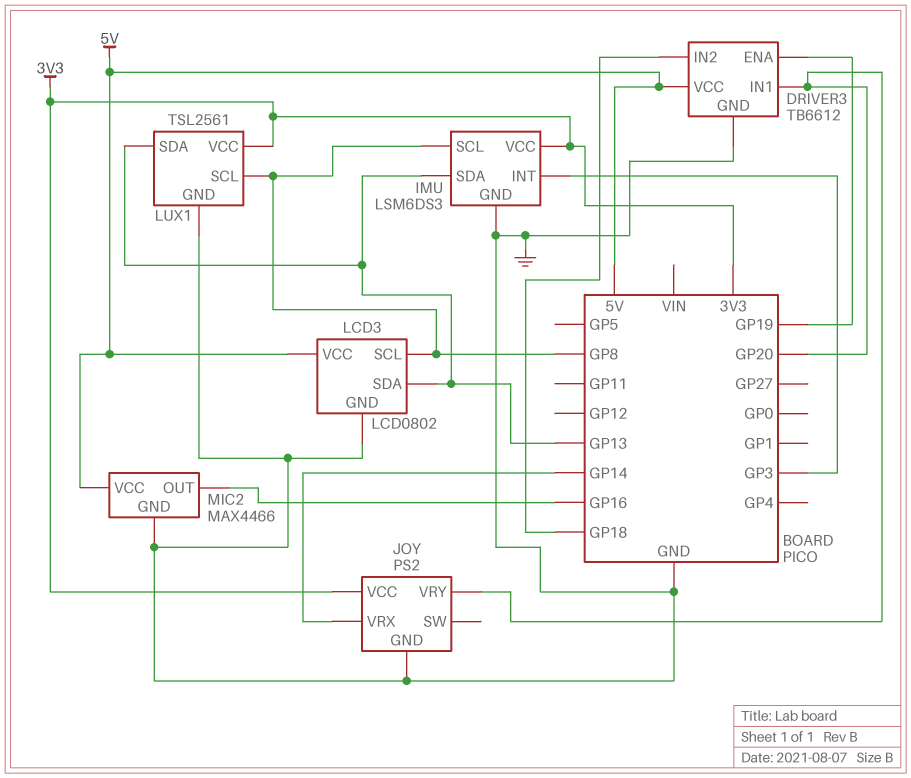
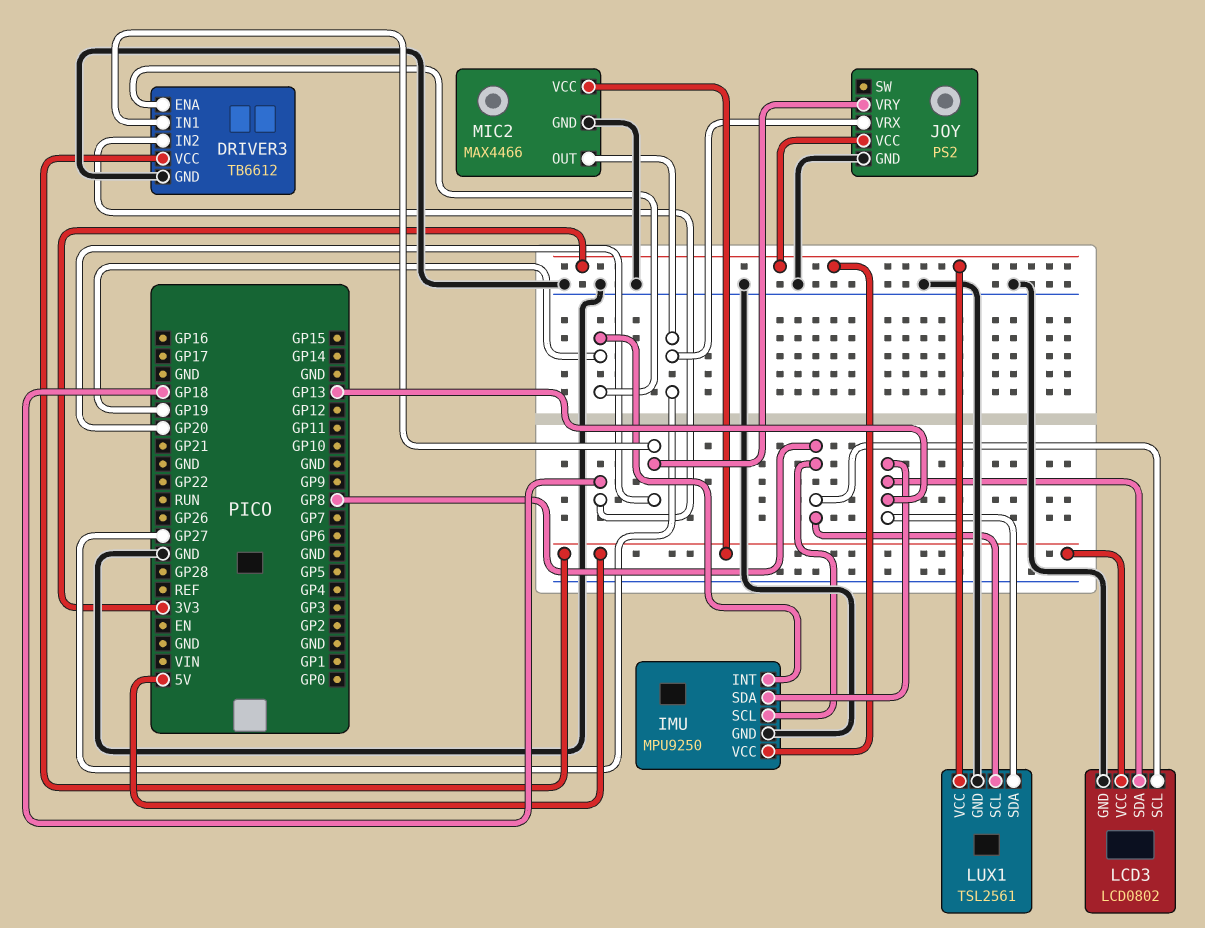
IMU: LSM6DS3 -> MPU9250
IMU pin INT: GP3 -> GP19
JOY pin VRX: GP14 -> GP27
MIC2 pin OUT: GP16 -> GP27

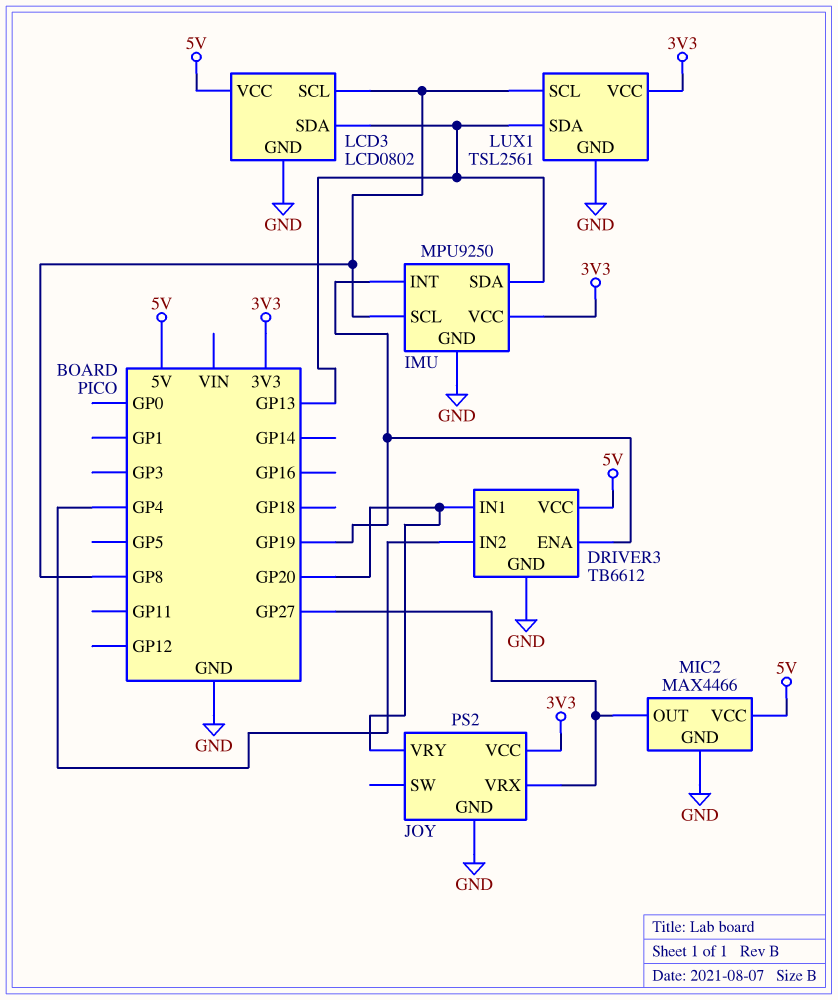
DRIVER3 pin IN2: GP18 -> GP4

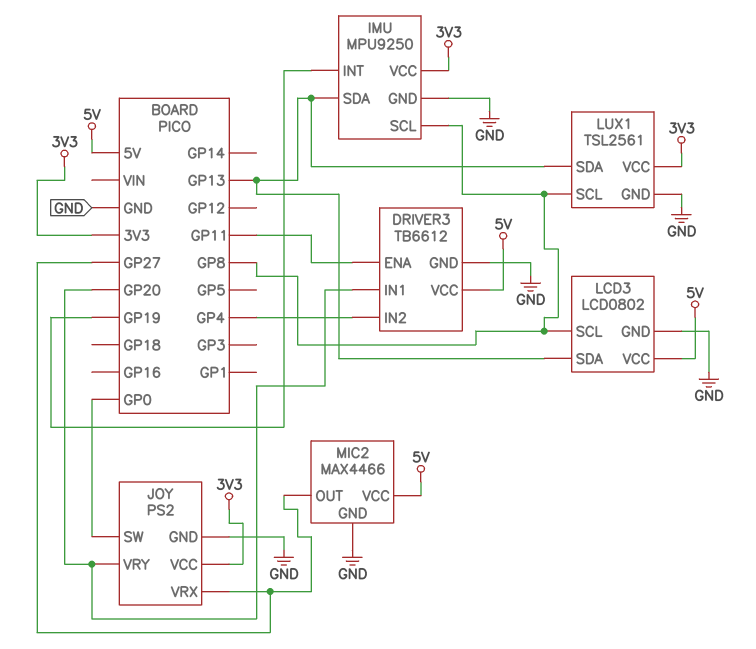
DRIVER3 pin ENA: GP19 -> GP11
JOY pin SW: none -> GP0

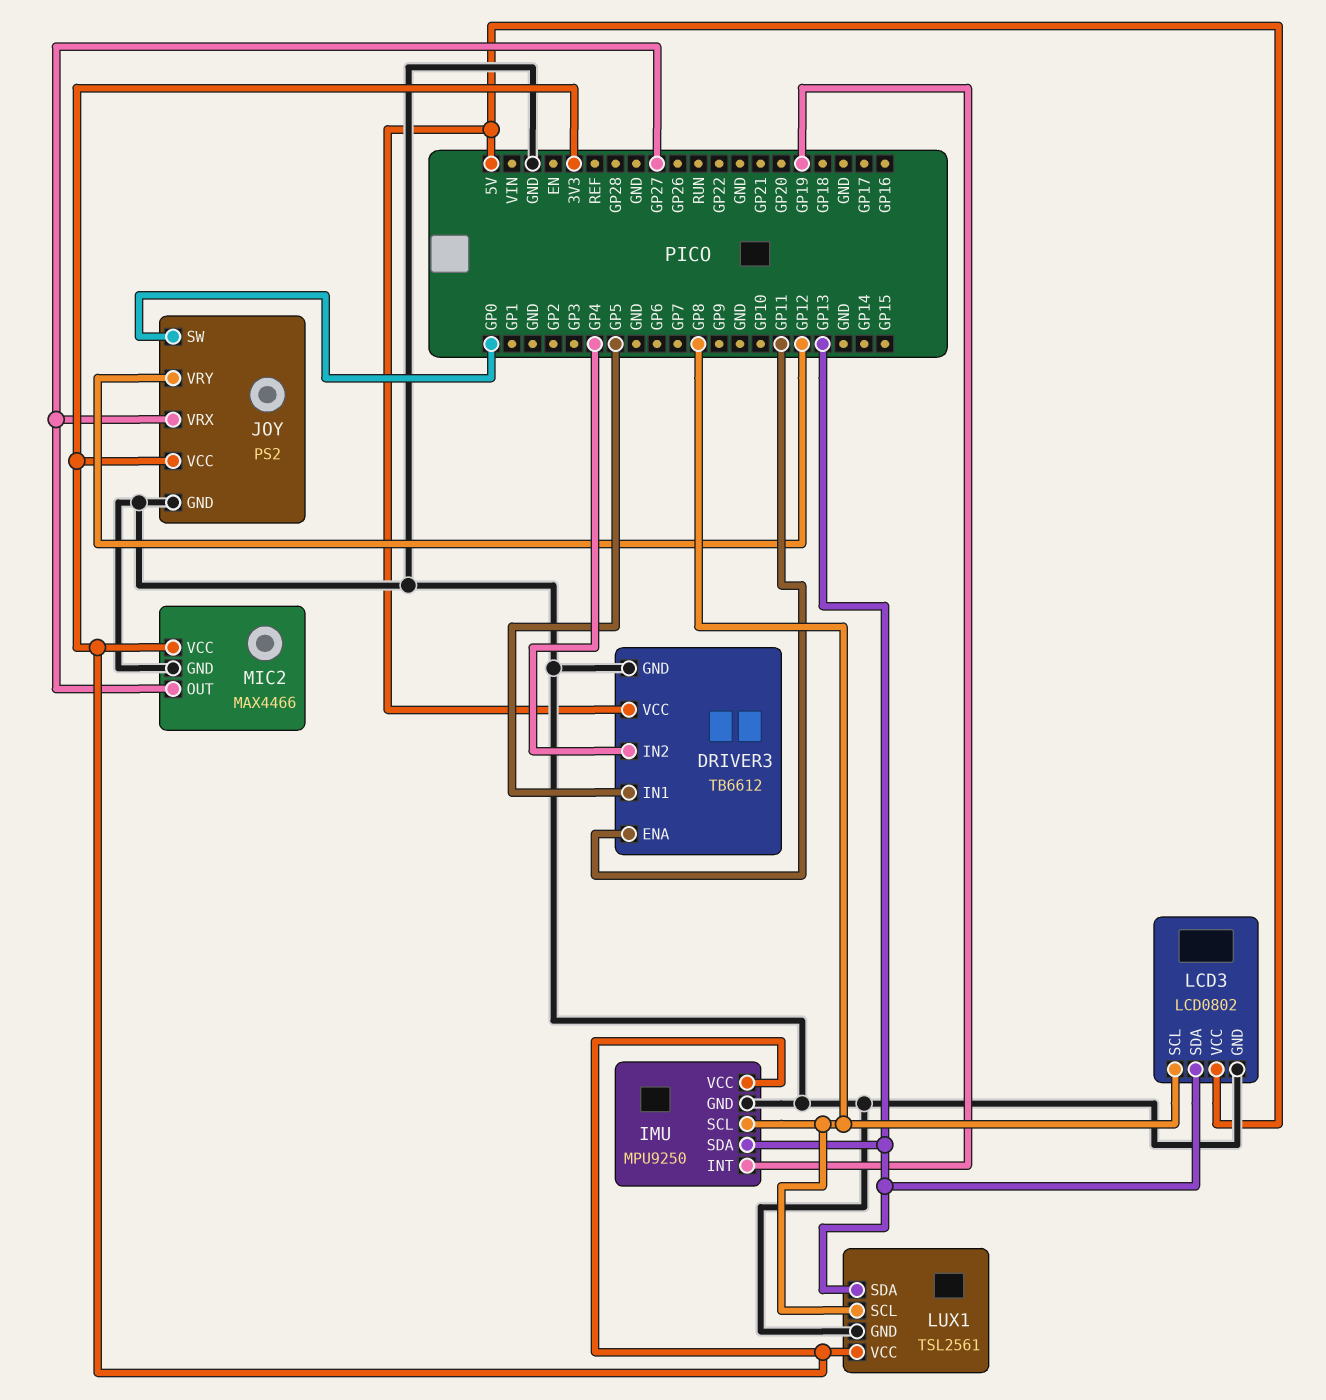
DRIVER3 pin IN1: GP20 -> GP5
JOY pin VRY: GP20 -> GP12
MIC2 pin VCC: 5V -> 3V3

